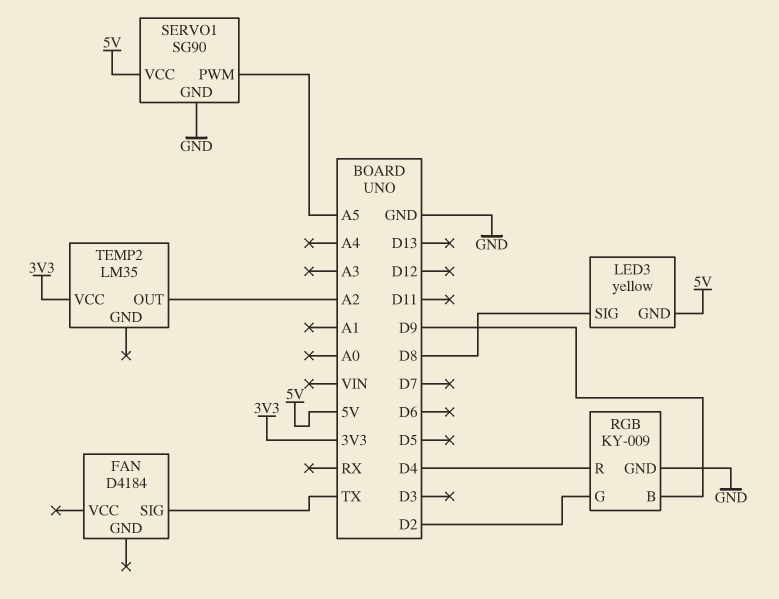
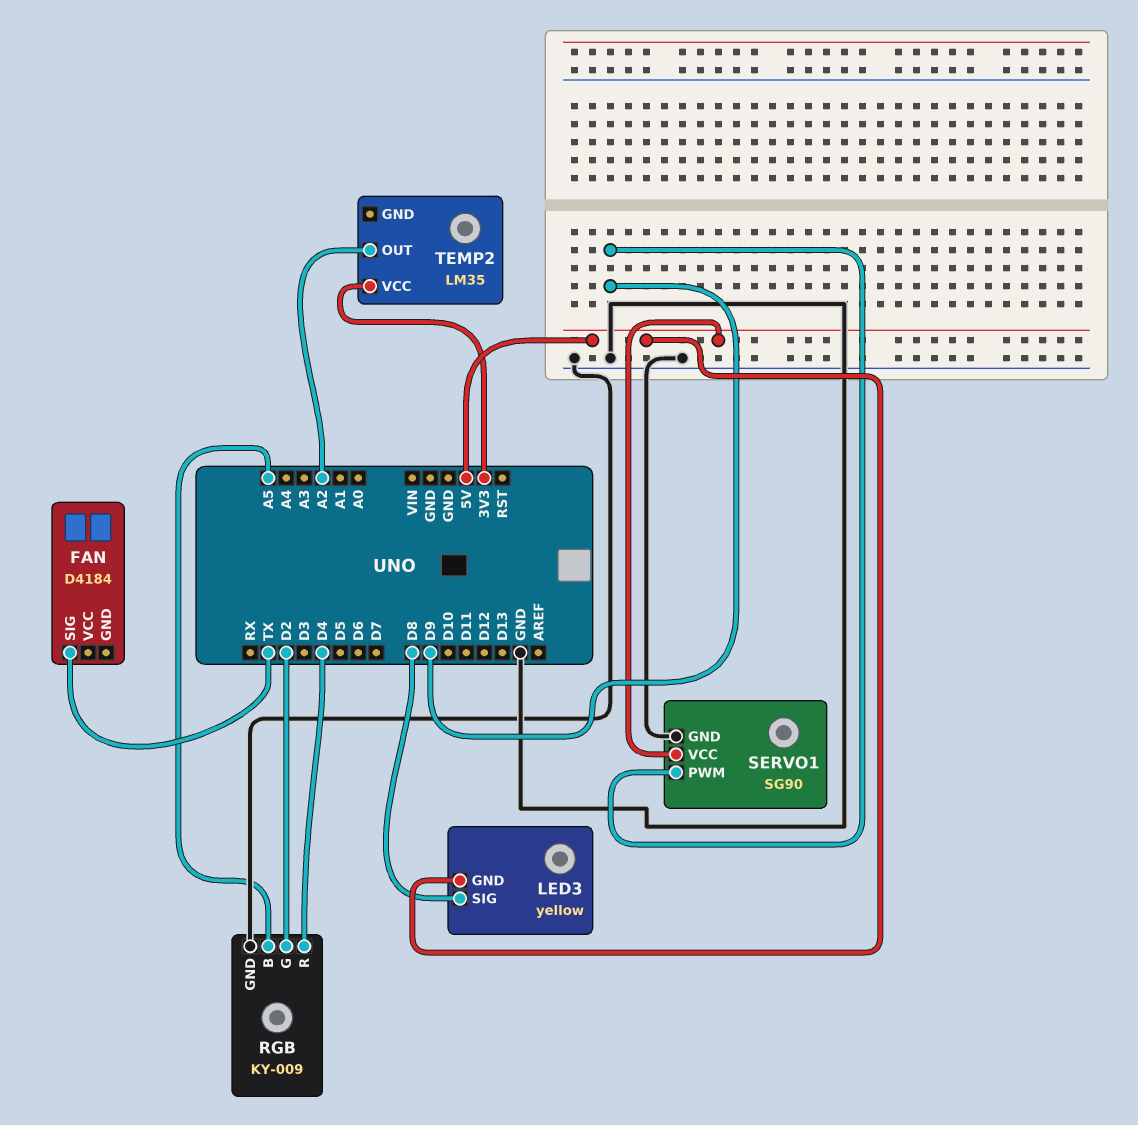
RGB pin B: D9 -> A5
SERVO1 pin PWM: A5 -> D9

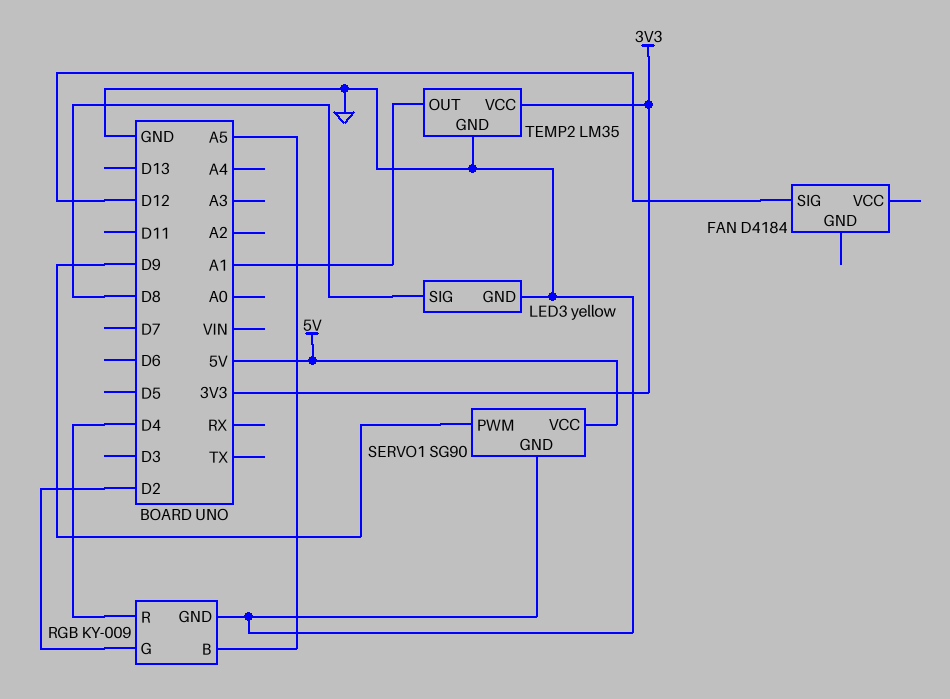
FAN pin SIG: TX -> D12
LED3 pin GND: 5V -> GND
TEMP2 pin GND: none -> GND
TEMP2 pin OUT: A2 -> A1

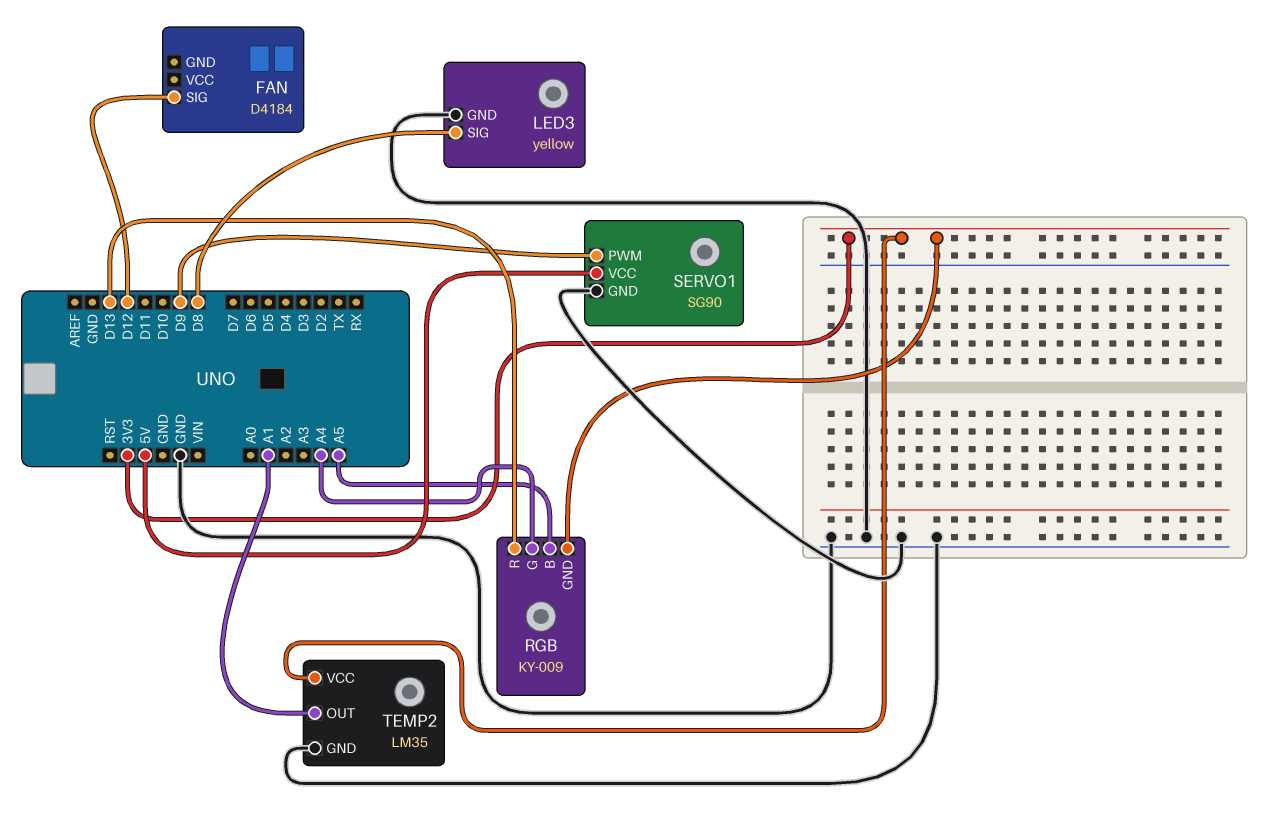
RGB pin G: D2 -> A4
RGB pin GND: GND -> 3V3
RGB pin R: D4 -> D13

